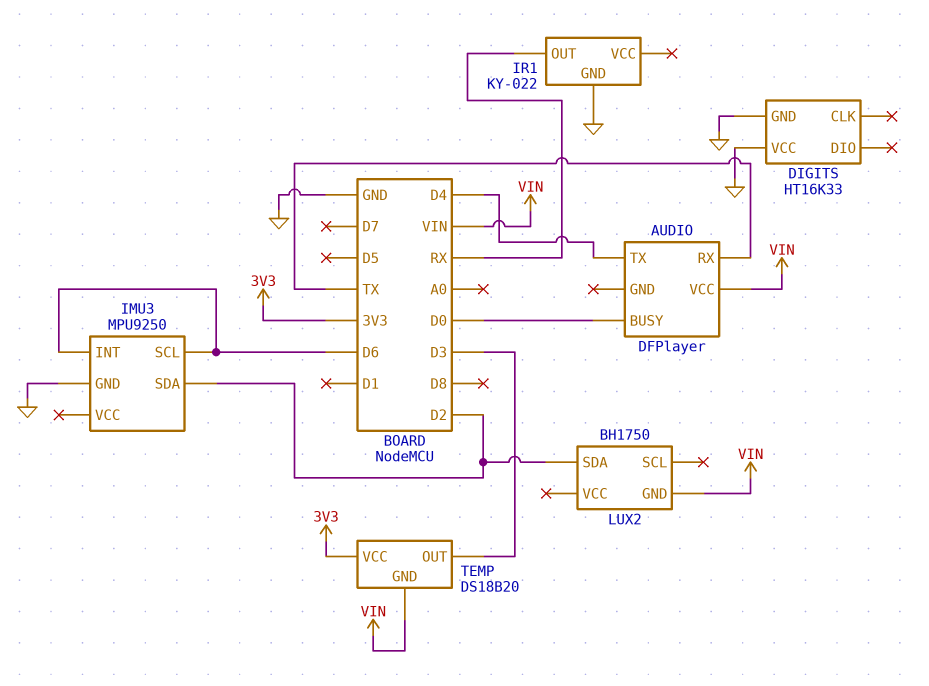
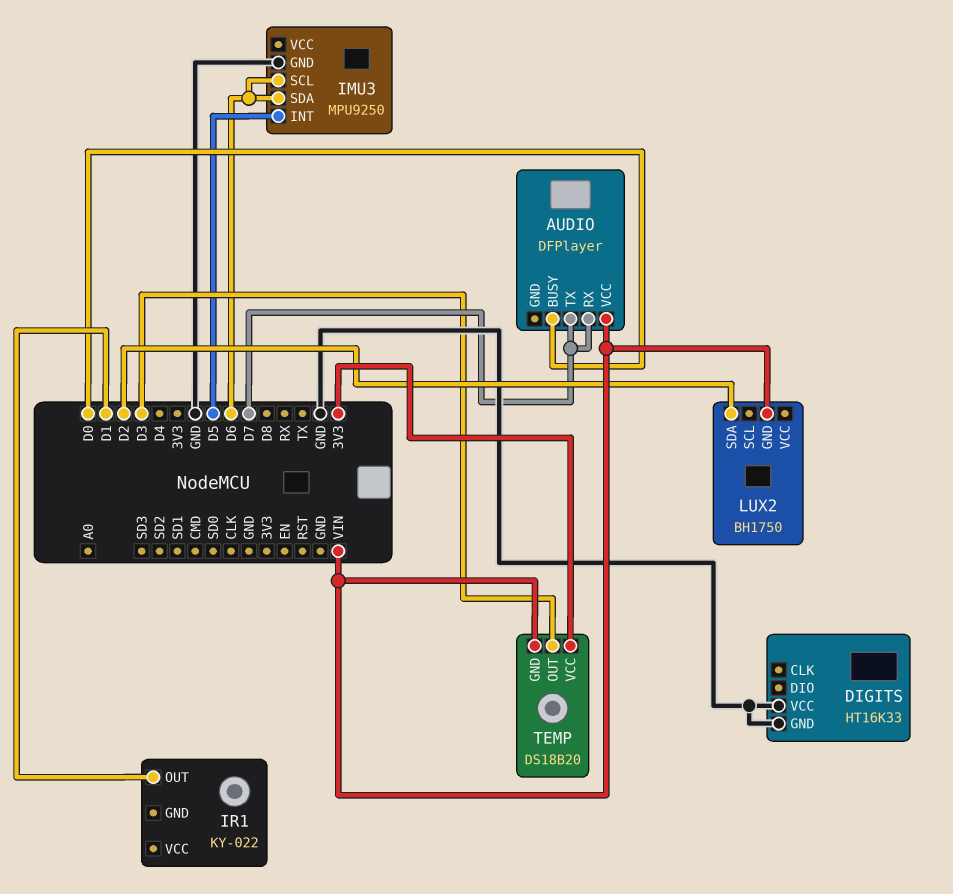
AUDIO pin RX: TX -> D7
AUDIO pin TX: D4 -> D7
IMU3 pin INT: D6 -> D5
IMU3 pin SDA: D2 -> D6
IR1 pin GND: GND -> none
IR1 pin OUT: RX -> D1

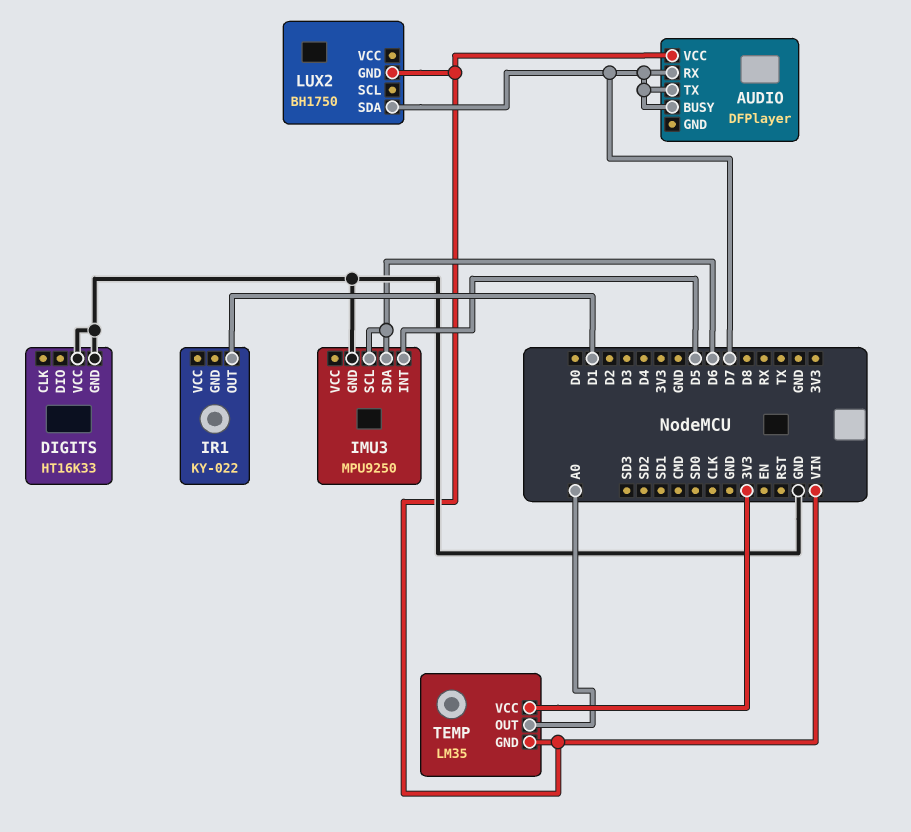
AUDIO pin BUSY: D0 -> D7
LUX2 pin SDA: D2 -> D7
TEMP: DS18B20 -> LM35
TEMP pin OUT: D3 -> A0

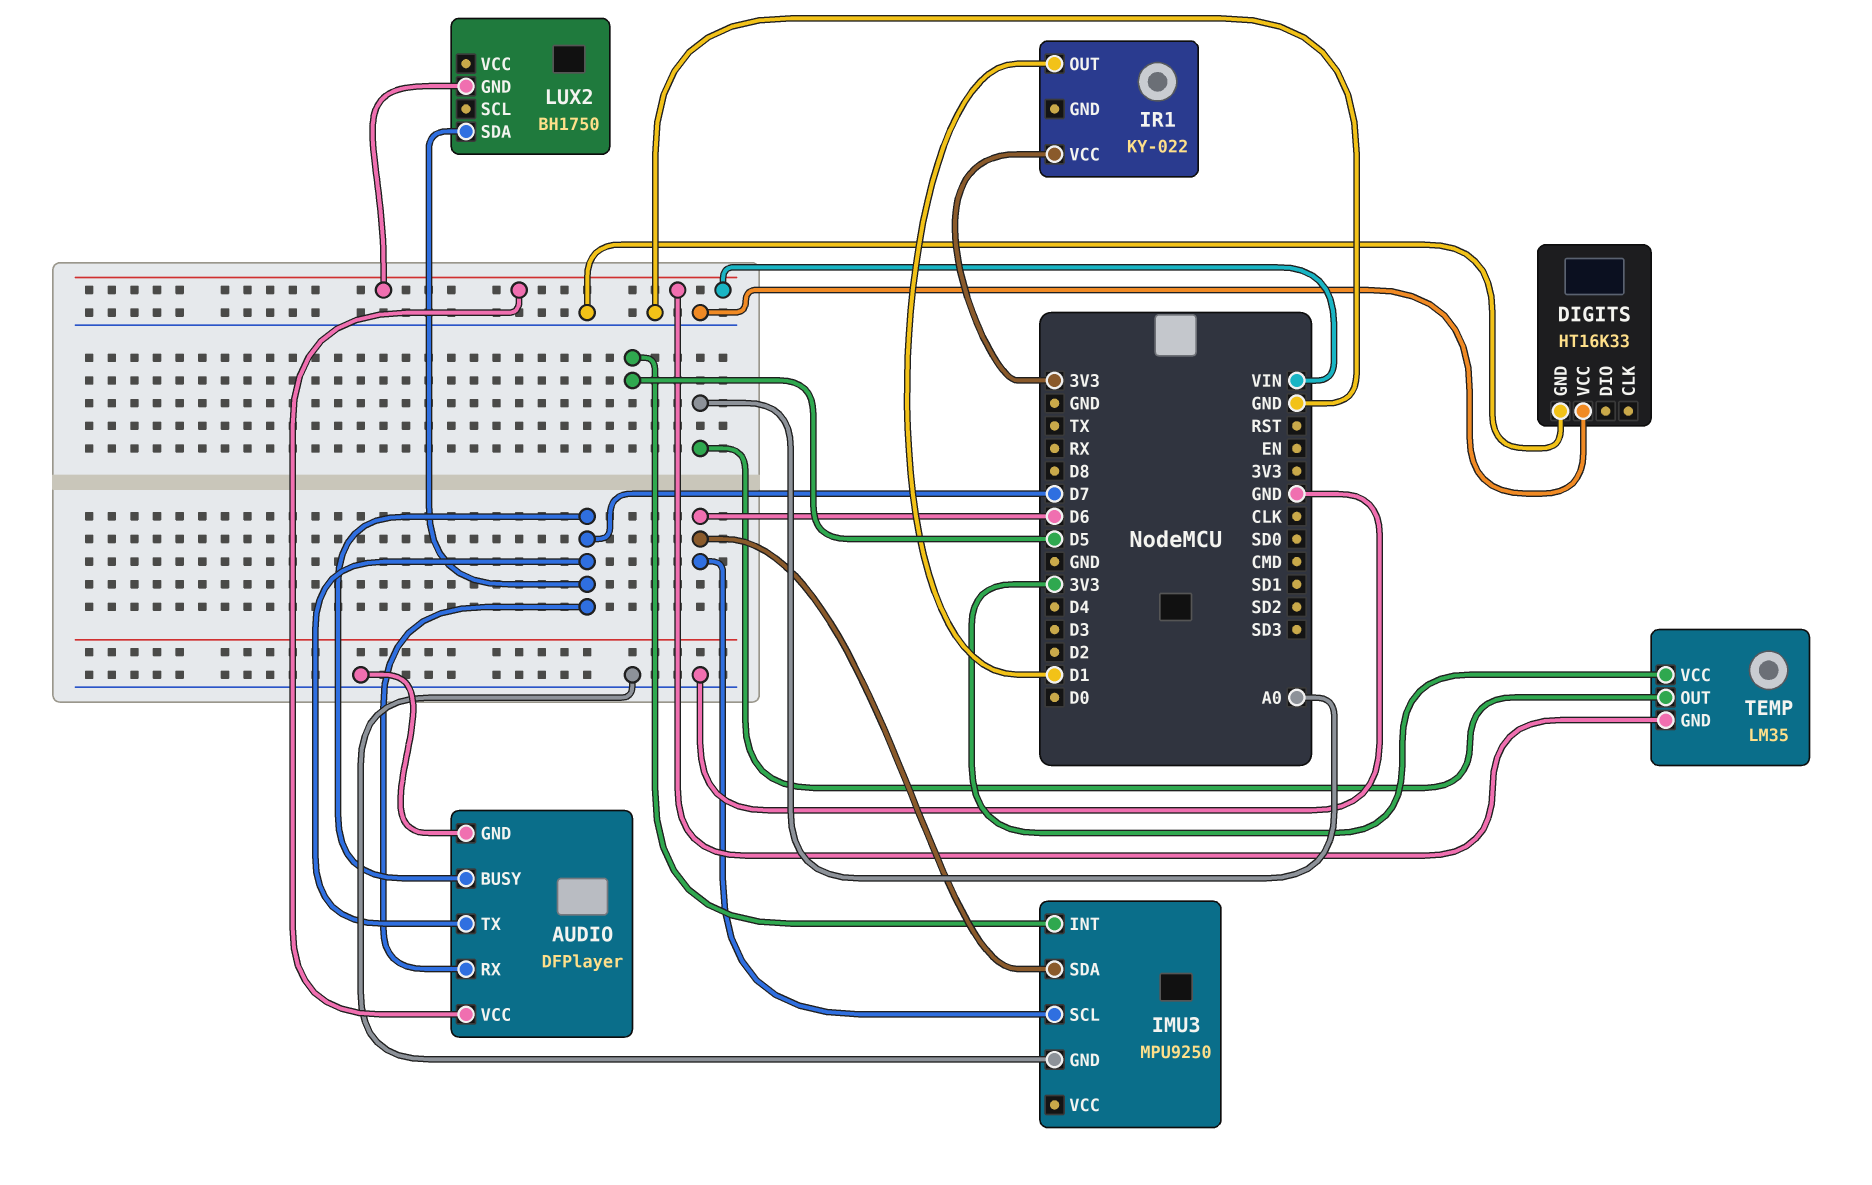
AUDIO pin GND: none -> GND
IR1 pin VCC: none -> 3V3

